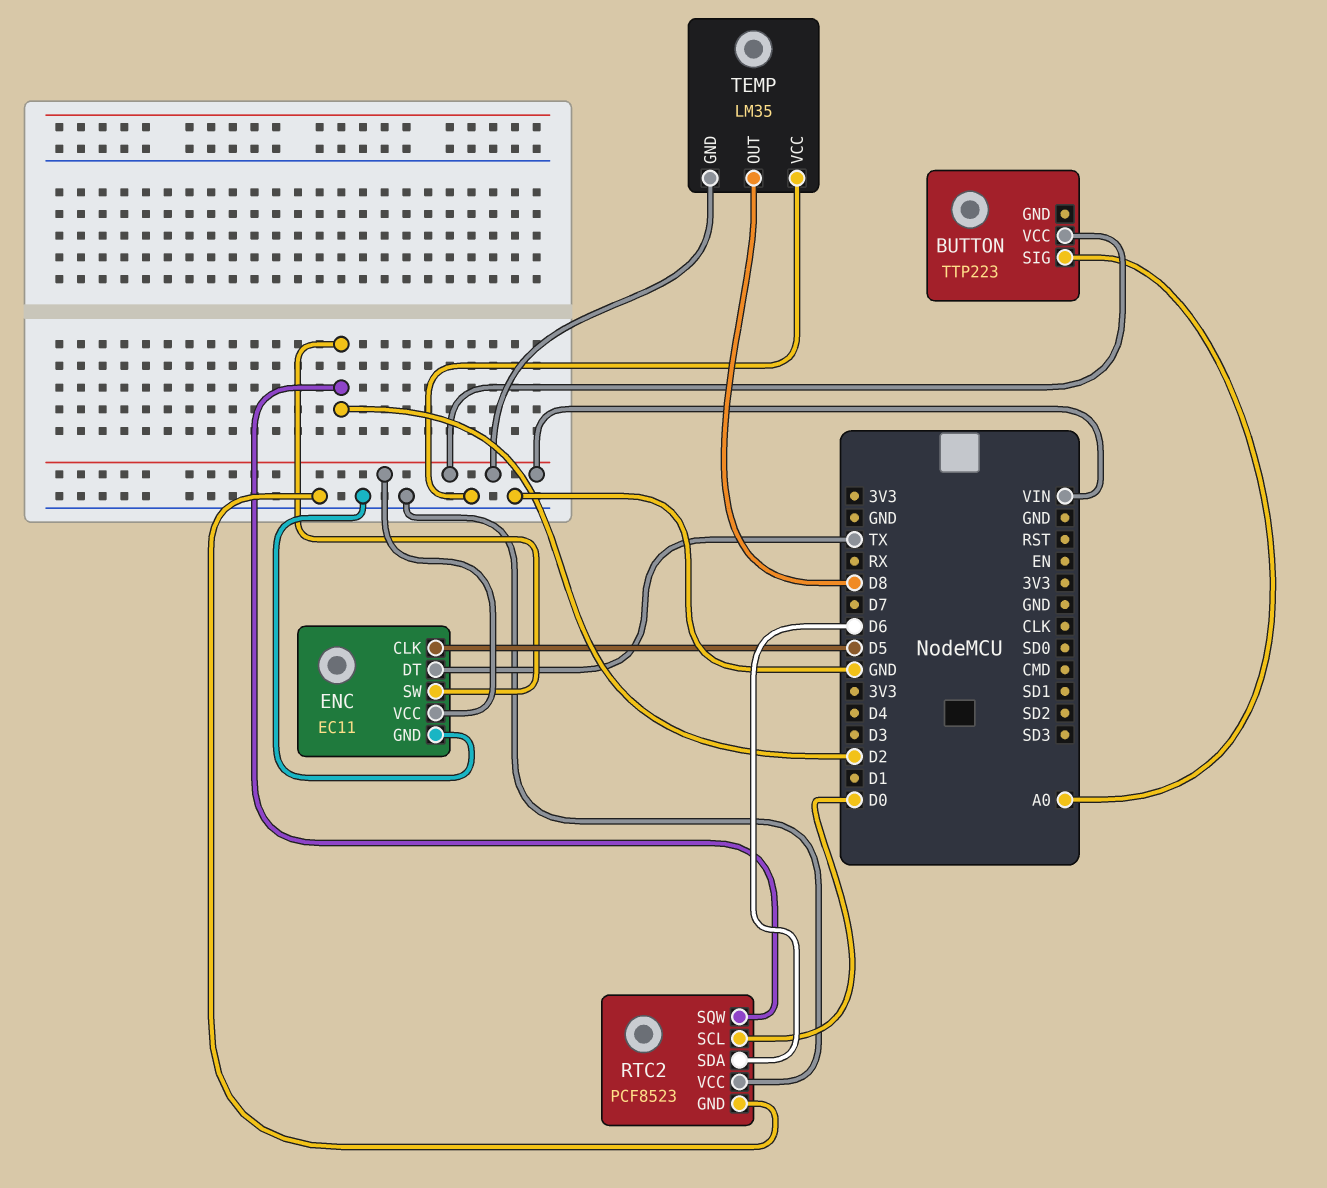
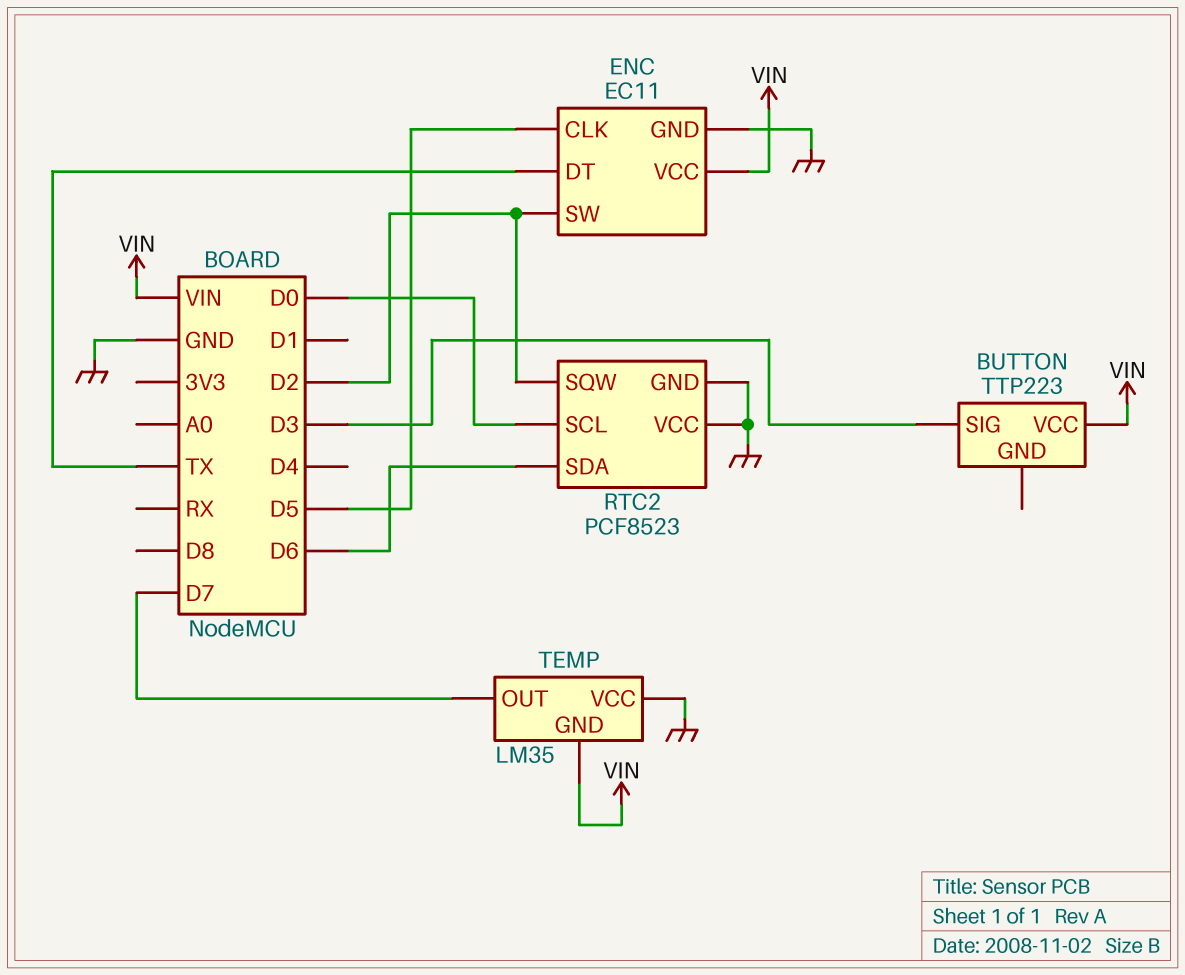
BUTTON pin SIG: A0 -> D3
TEMP pin OUT: D8 -> D7

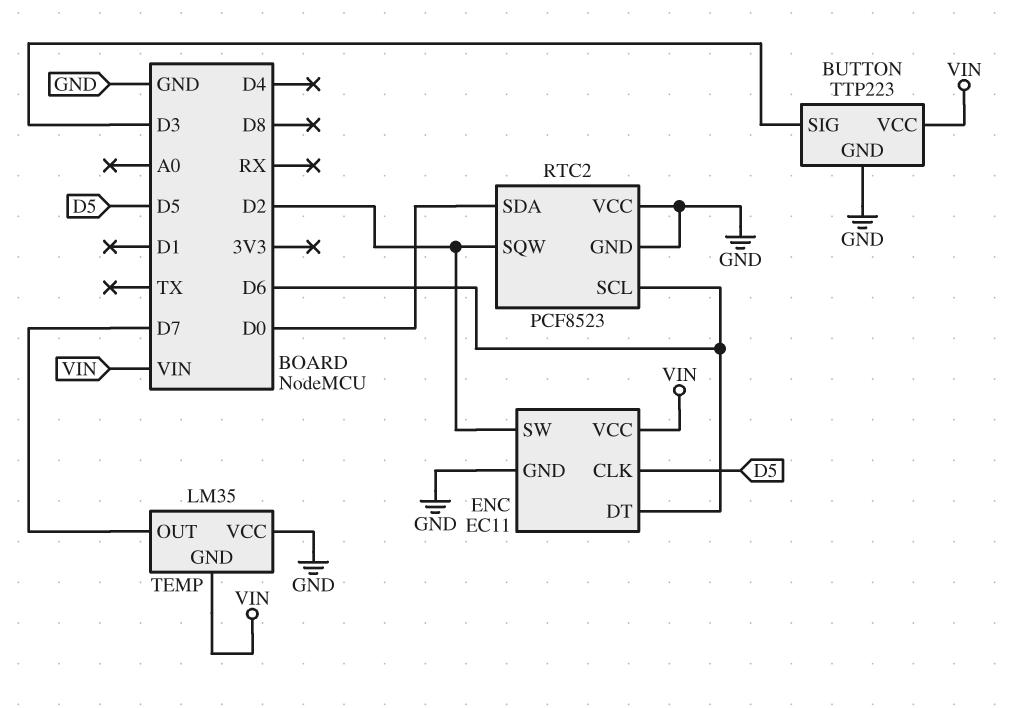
BUTTON pin GND: none -> GND
ENC pin DT: TX -> D6
RTC2 pin SCL: D0 -> D6
RTC2 pin SDA: D6 -> D0

